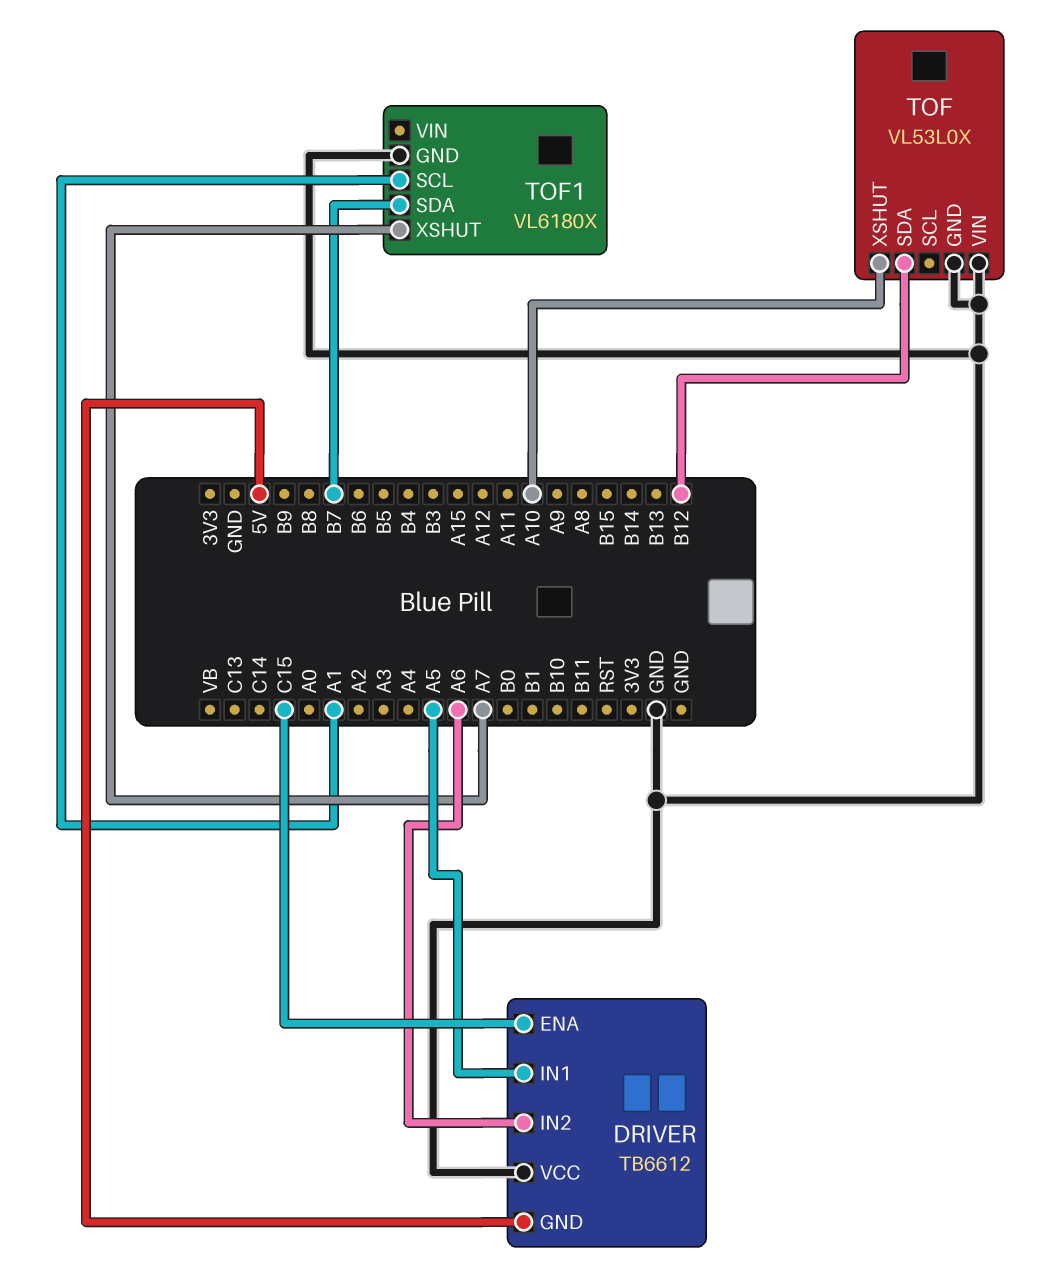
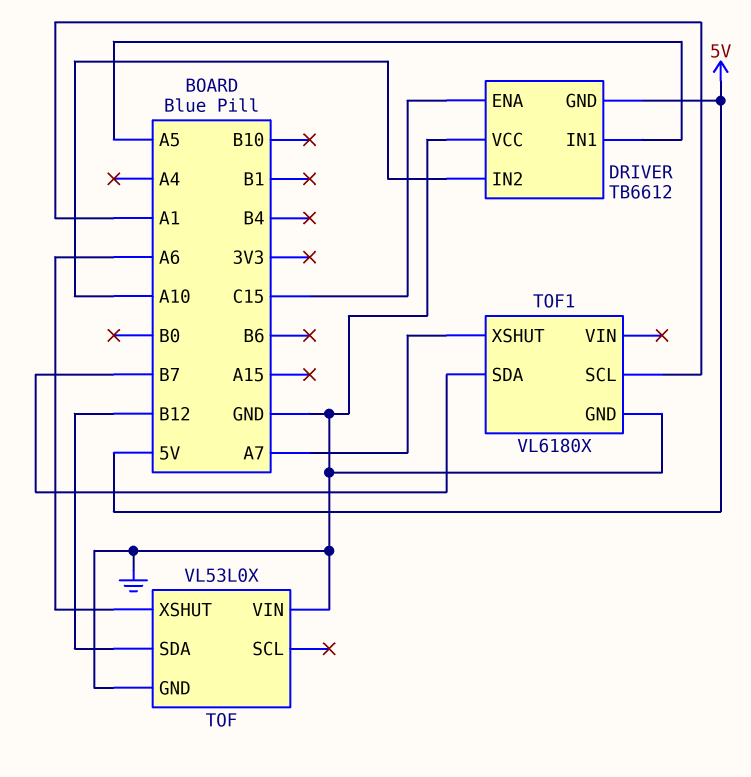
DRIVER pin IN2: A6 -> A10
TOF pin XSHUT: A10 -> A6

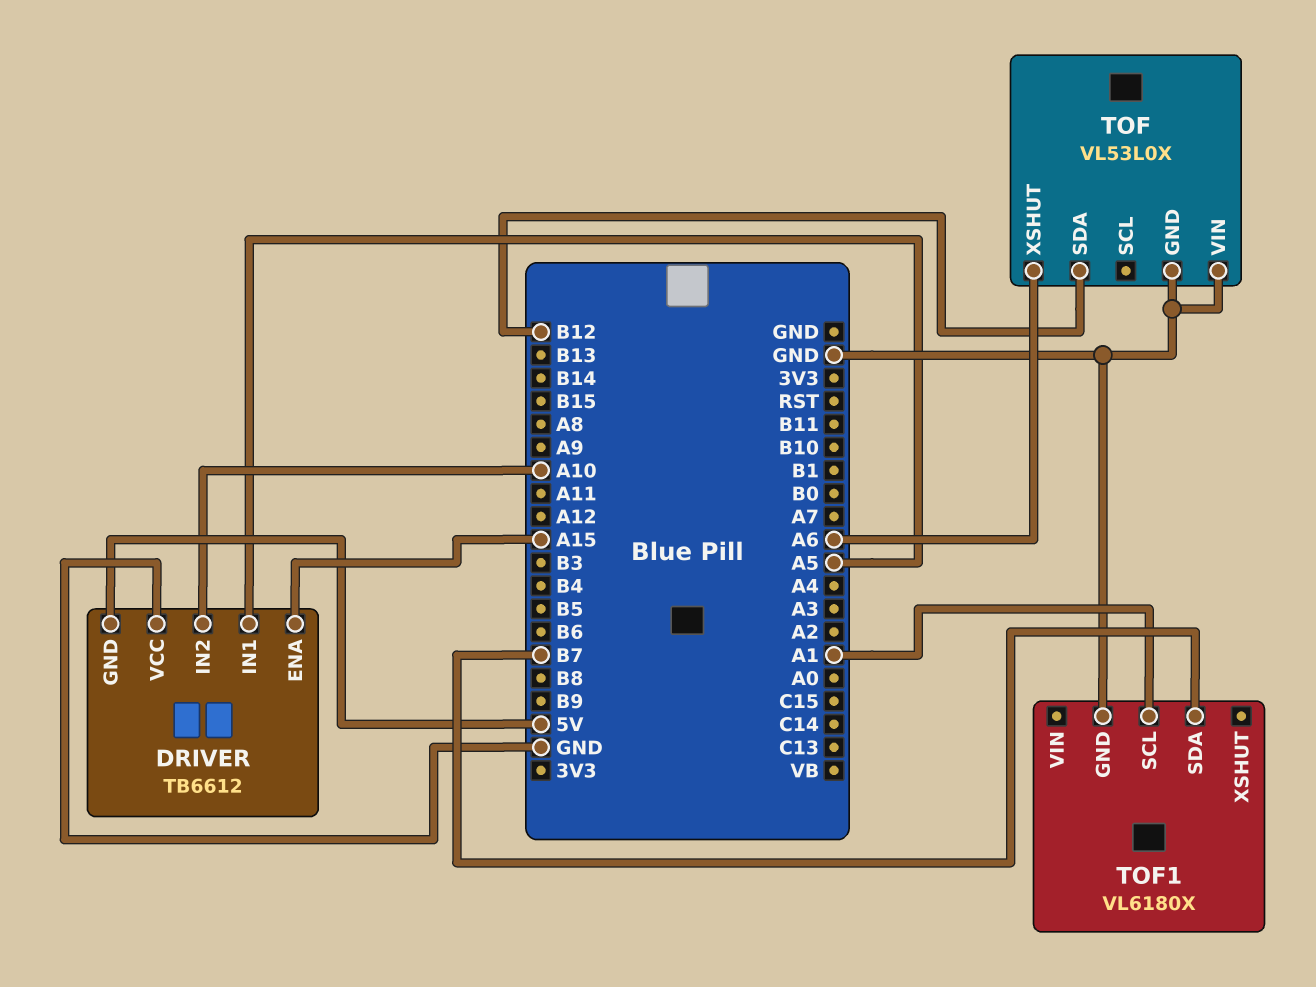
DRIVER pin ENA: C15 -> A15
TOF1 pin XSHUT: A7 -> none

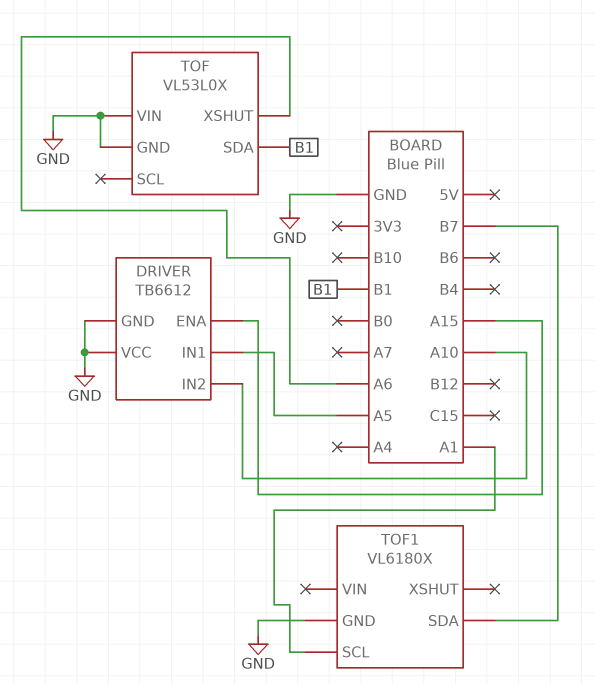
DRIVER pin GND: 5V -> GND
TOF pin SDA: B12 -> B1

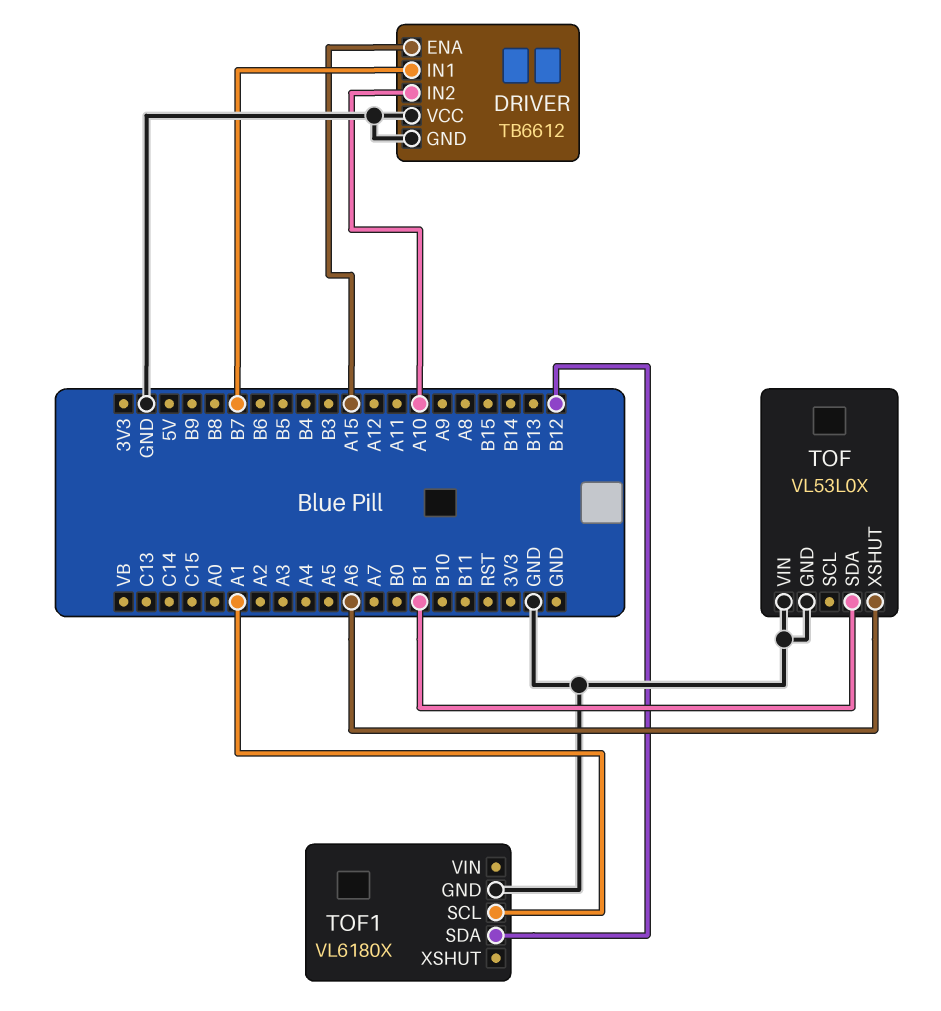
DRIVER pin IN1: A5 -> B7
TOF1 pin SDA: B7 -> B12

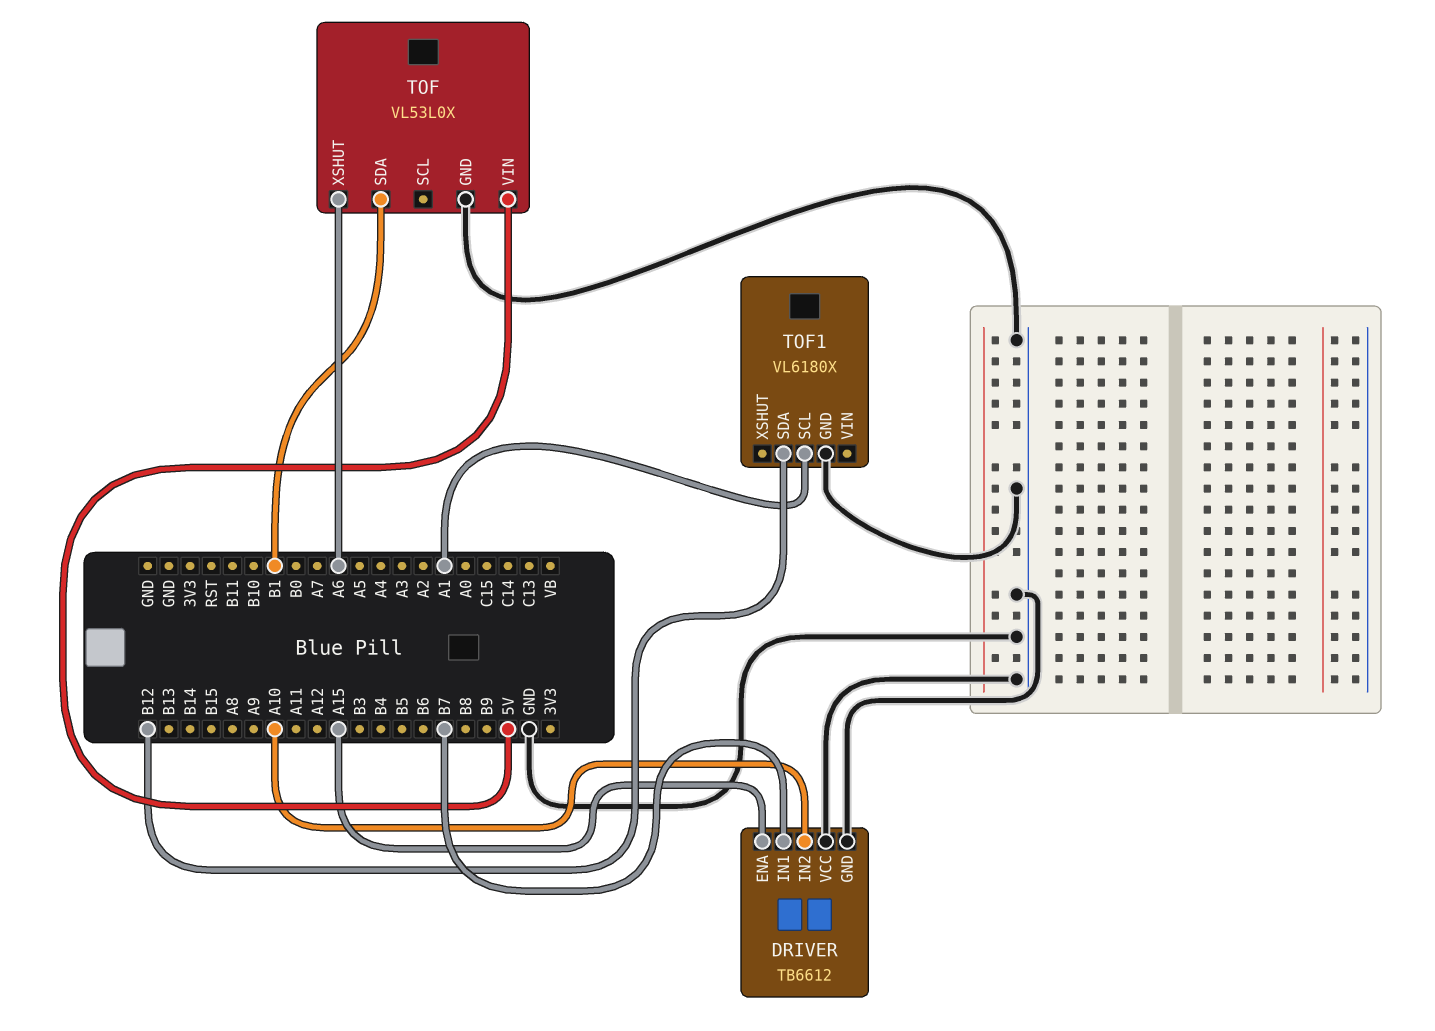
TOF pin VIN: GND -> 5V

